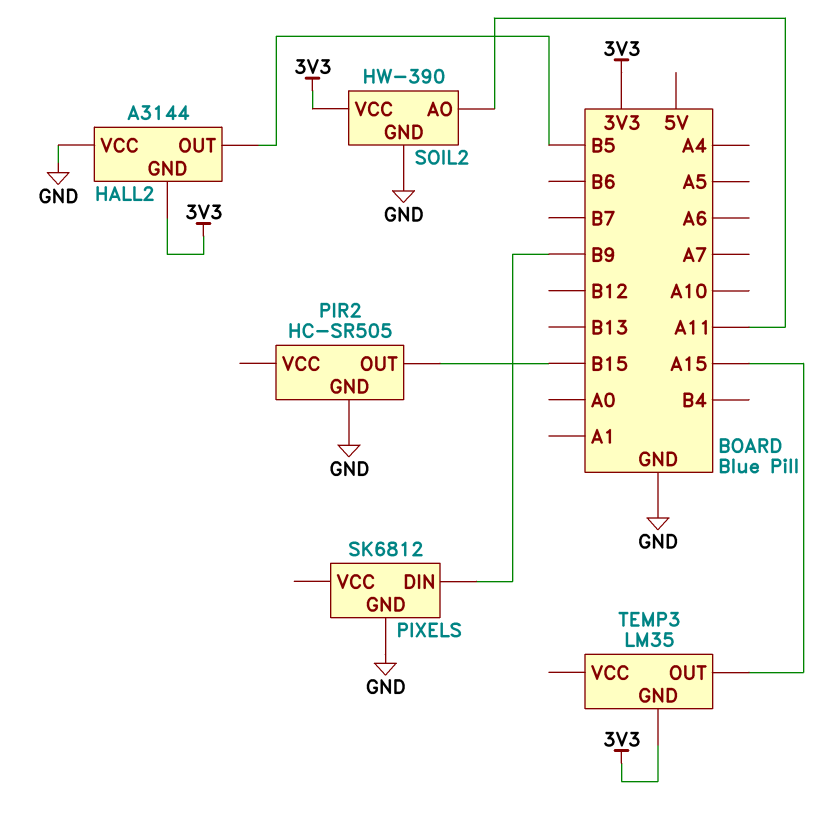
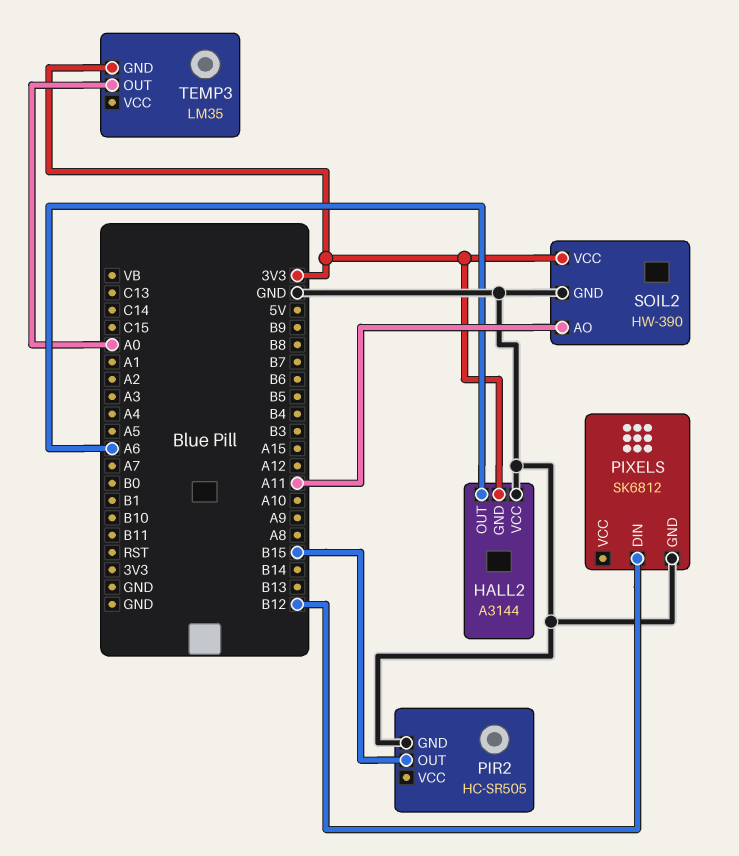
HALL2 pin OUT: B5 -> A6
PIXELS pin DIN: B9 -> B12
TEMP3 pin OUT: A15 -> A0

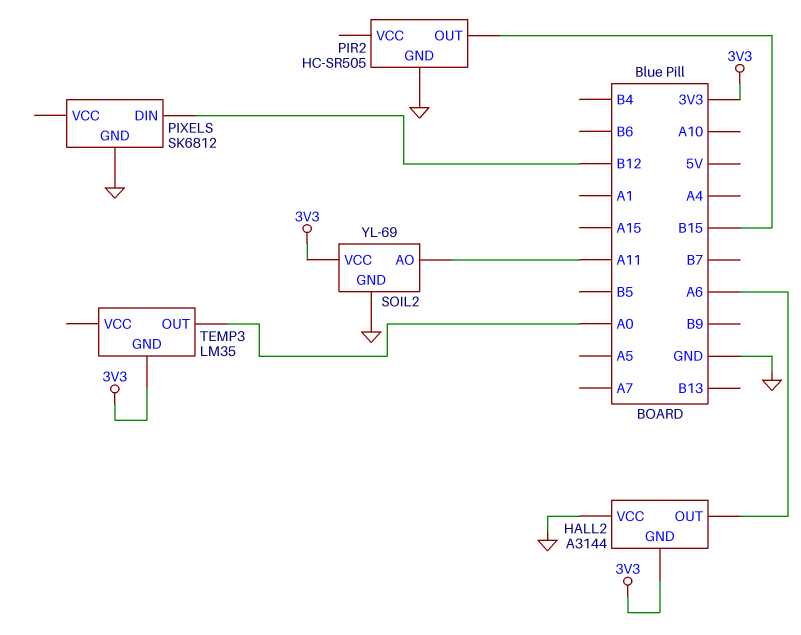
SOIL2: HW-390 -> YL-69

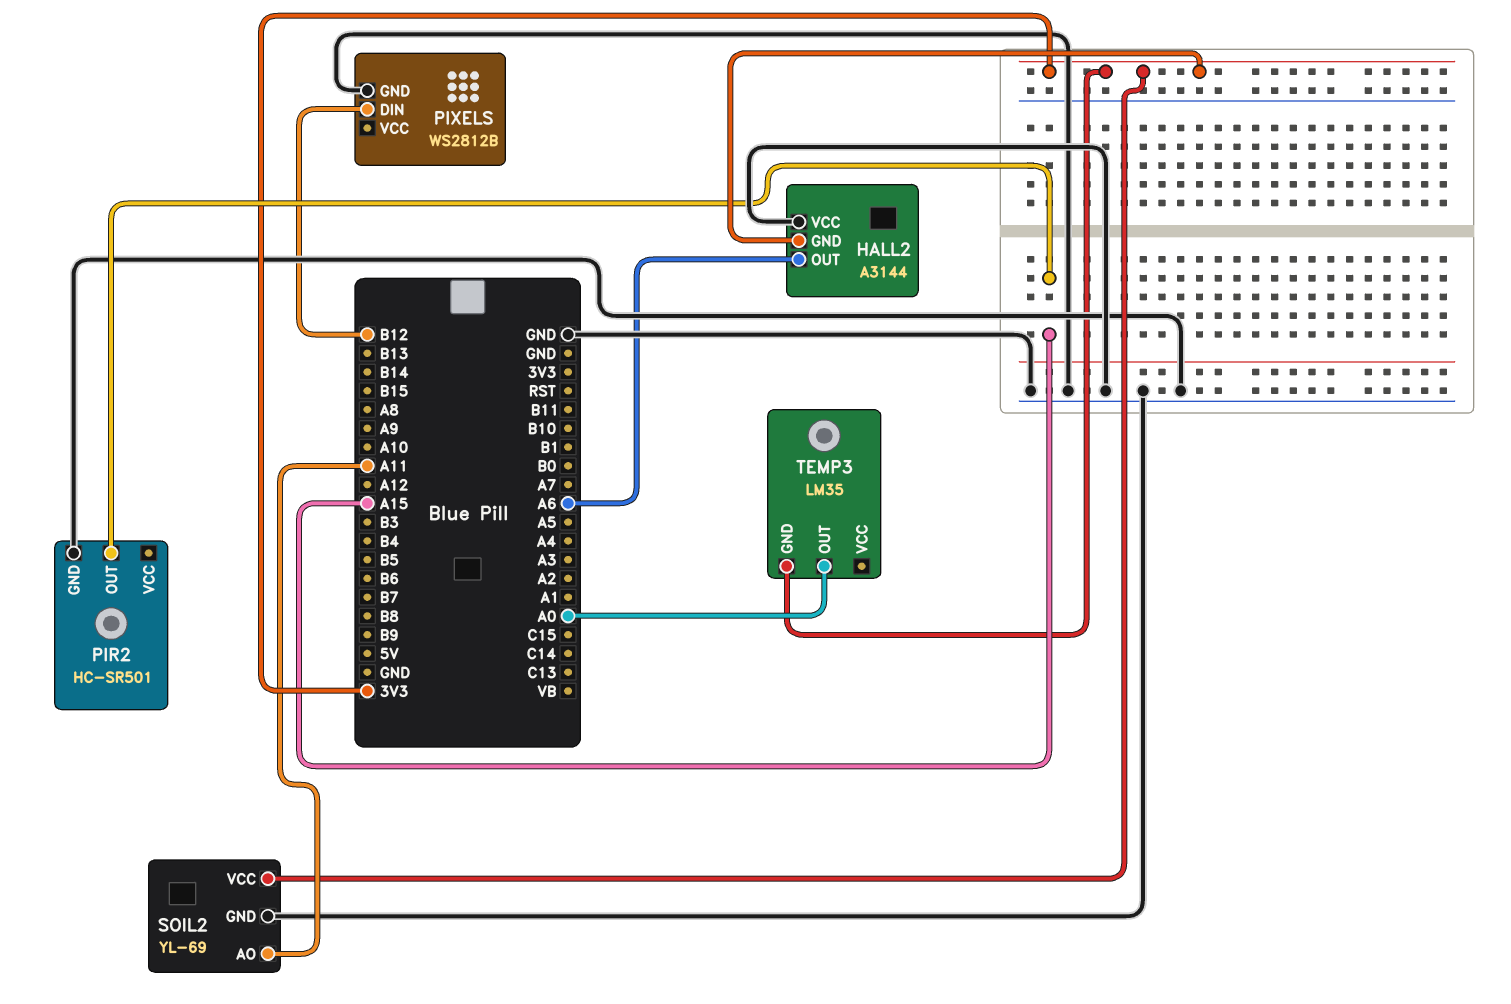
PIR2: HC-SR505 -> HC-SR501
PIR2 pin OUT: B15 -> A15
PIXELS: SK6812 -> WS2812B

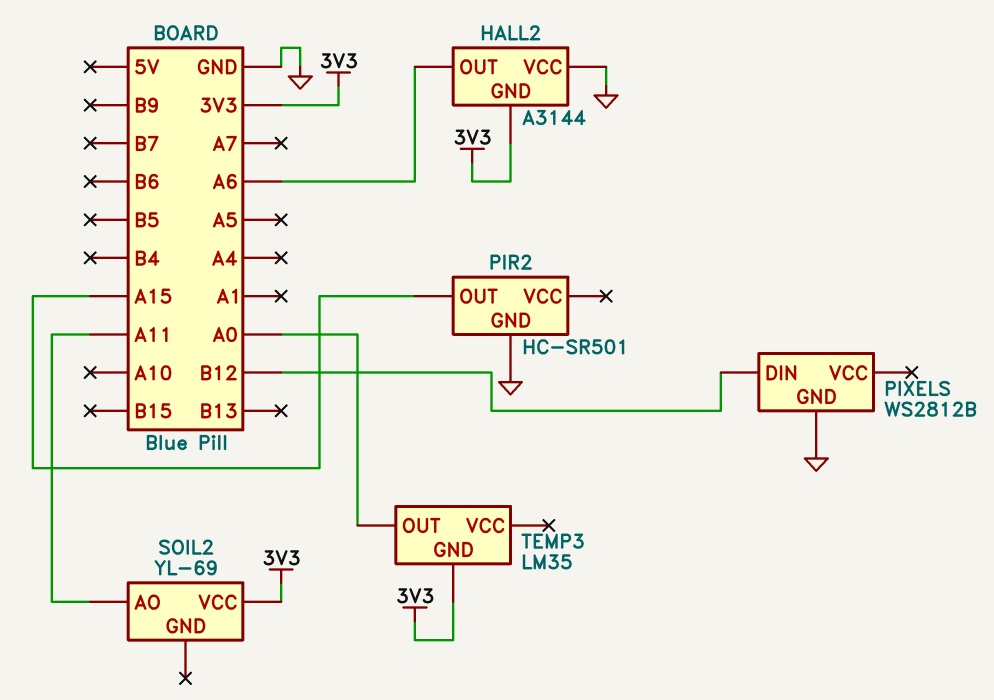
SOIL2 pin GND: GND -> none

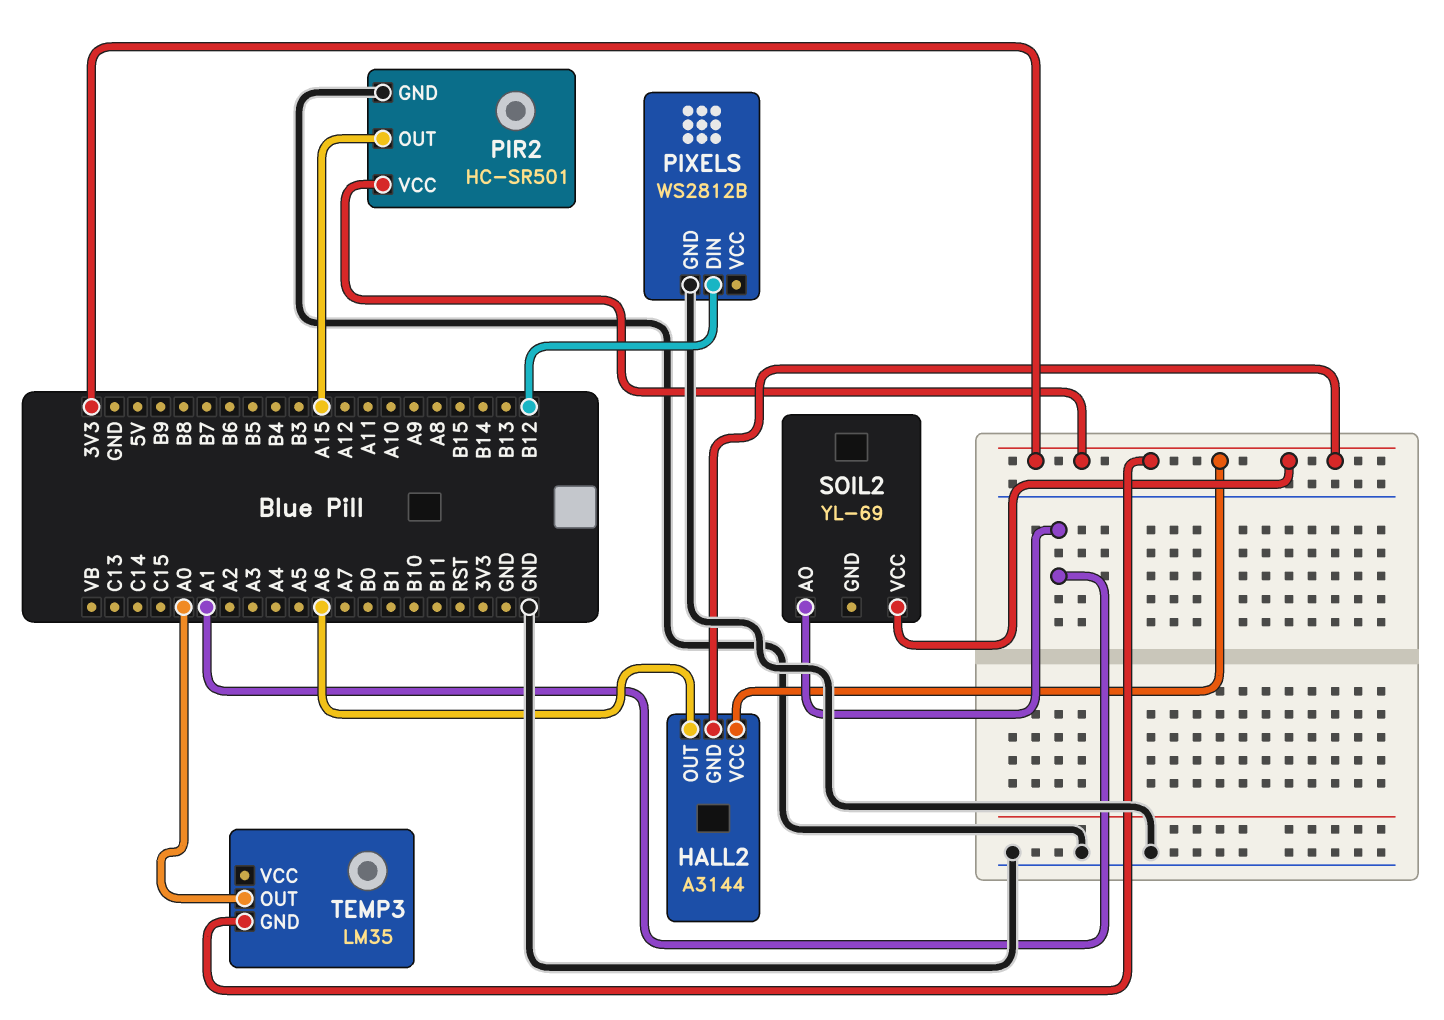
HALL2 pin VCC: GND -> 3V3
PIR2 pin VCC: none -> 3V3
SOIL2 pin AO: A11 -> A1

